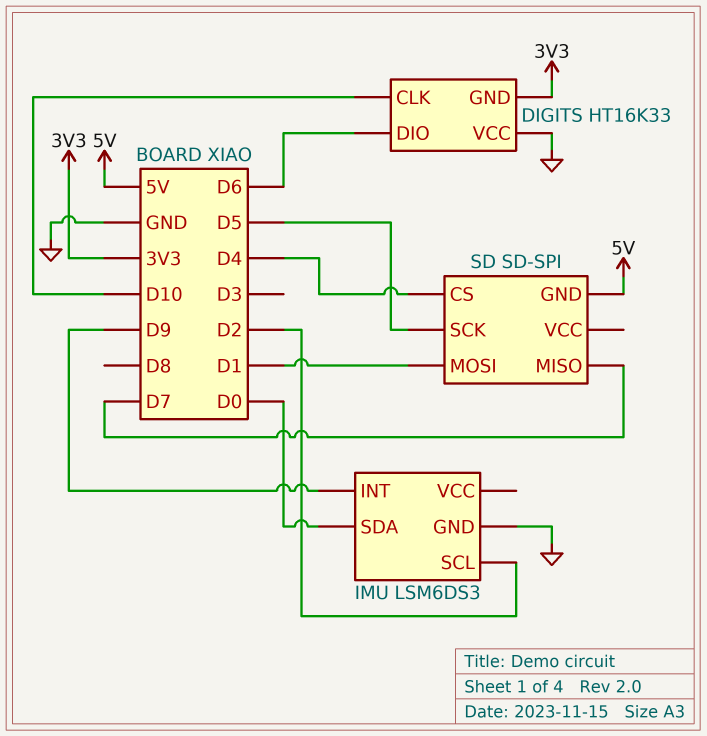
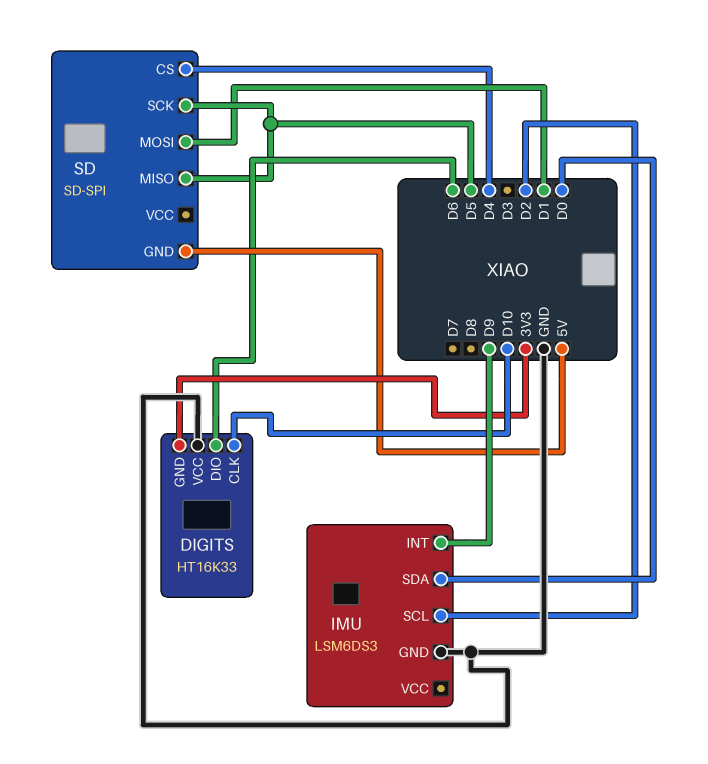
SD pin MISO: D7 -> D5

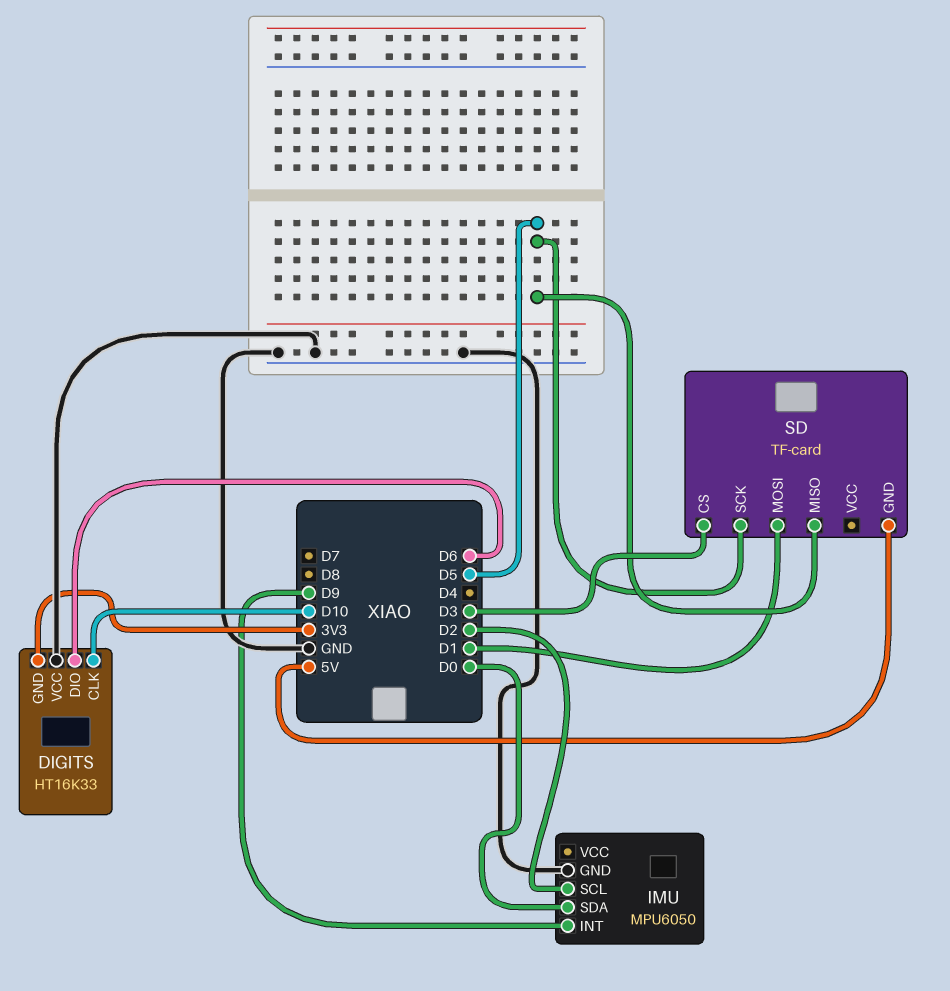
IMU: LSM6DS3 -> MPU6050
SD: SD-SPI -> TF-card
SD pin CS: D4 -> D3

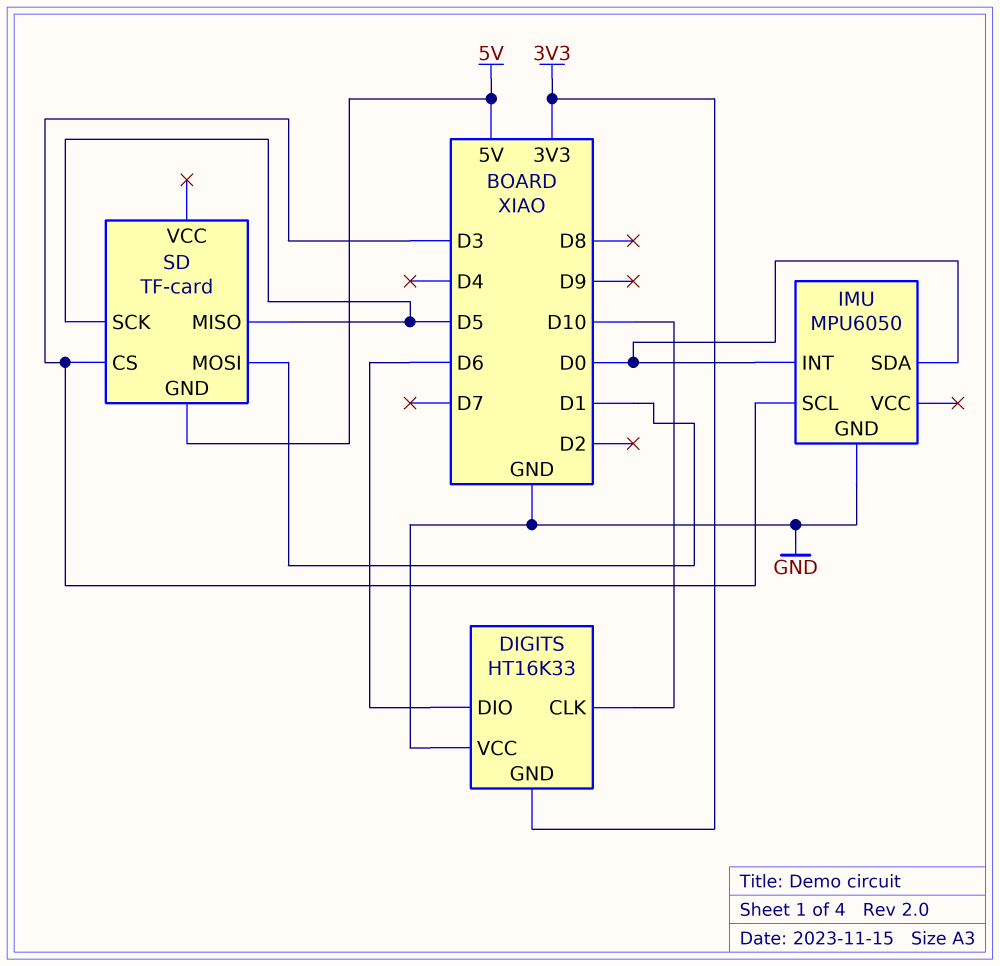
IMU pin INT: D9 -> D0
IMU pin SCL: D2 -> D3

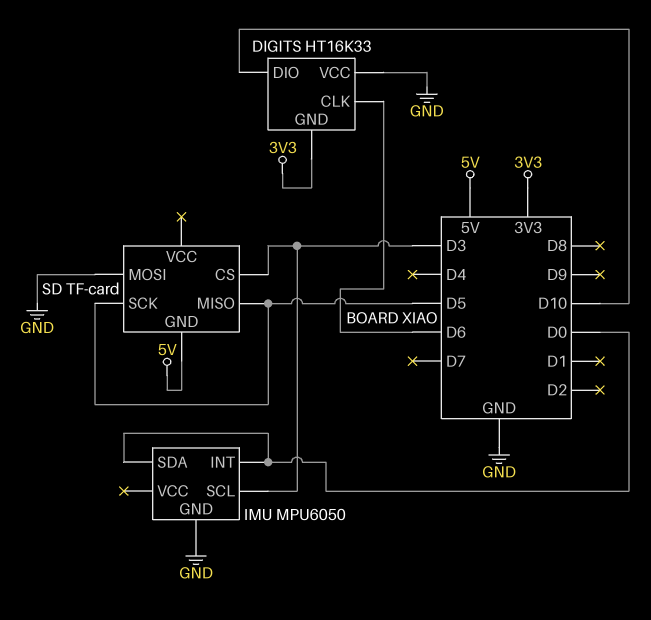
DIGITS pin CLK: D10 -> D6
DIGITS pin DIO: D6 -> D10
SD pin MOSI: D1 -> GND

